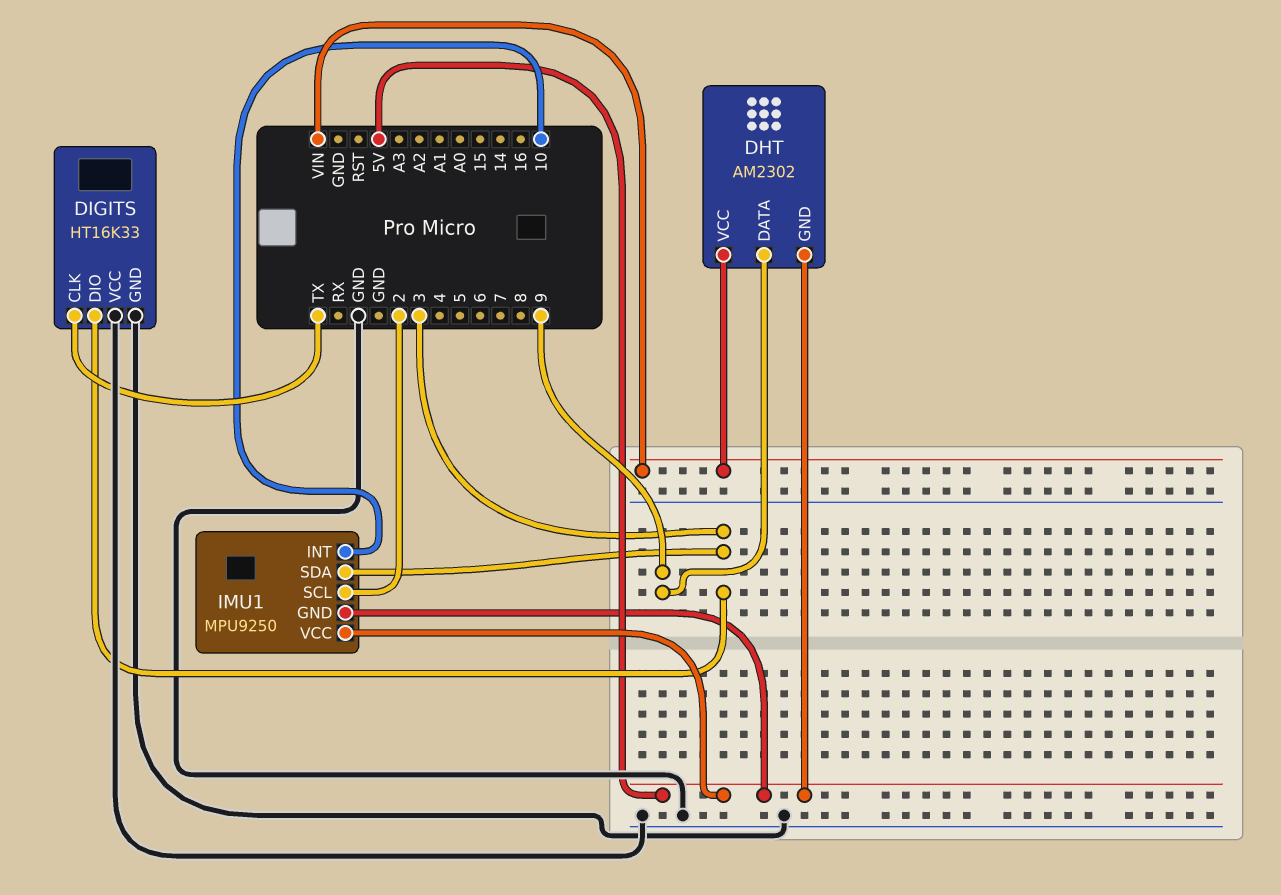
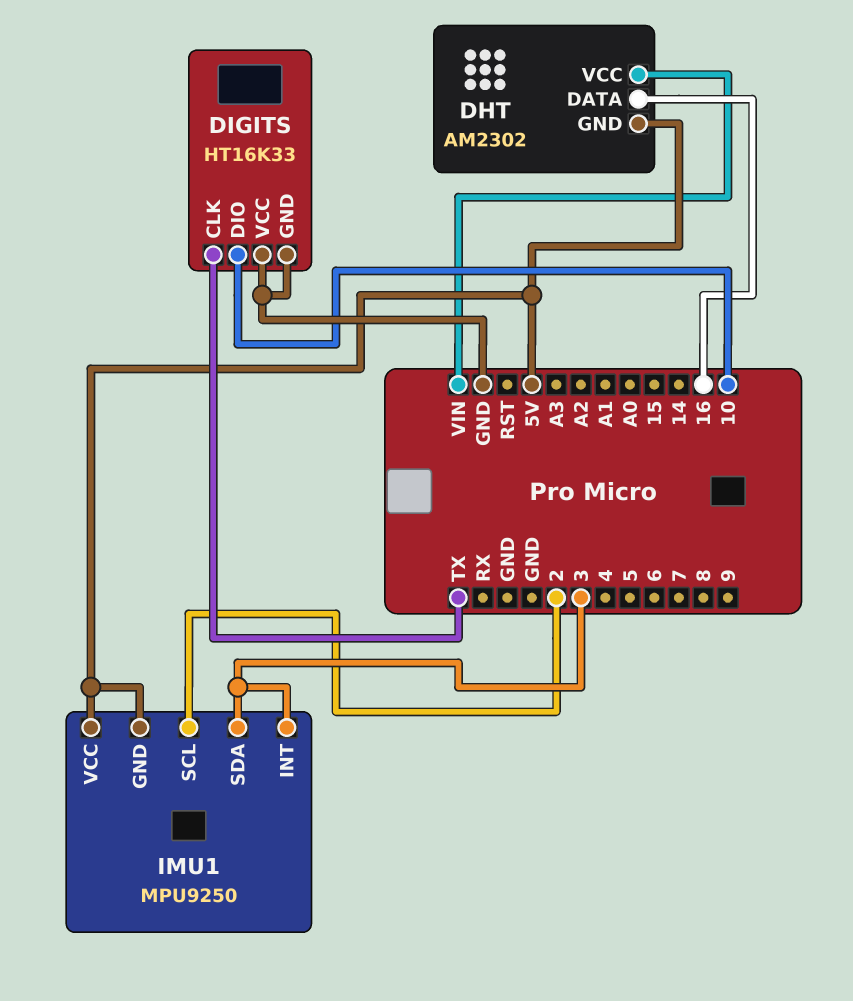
DHT pin DATA: 9 -> 16
DIGITS pin DIO: 3 -> 10
IMU1 pin INT: 10 -> 3

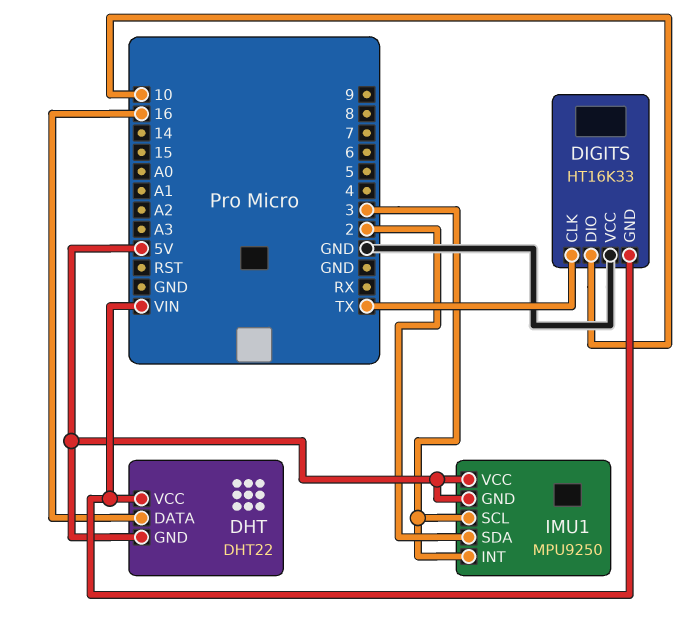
DHT: AM2302 -> DHT22
DIGITS pin GND: GND -> VIN
IMU1 pin SCL: 2 -> 3
IMU1 pin SDA: 3 -> 2

